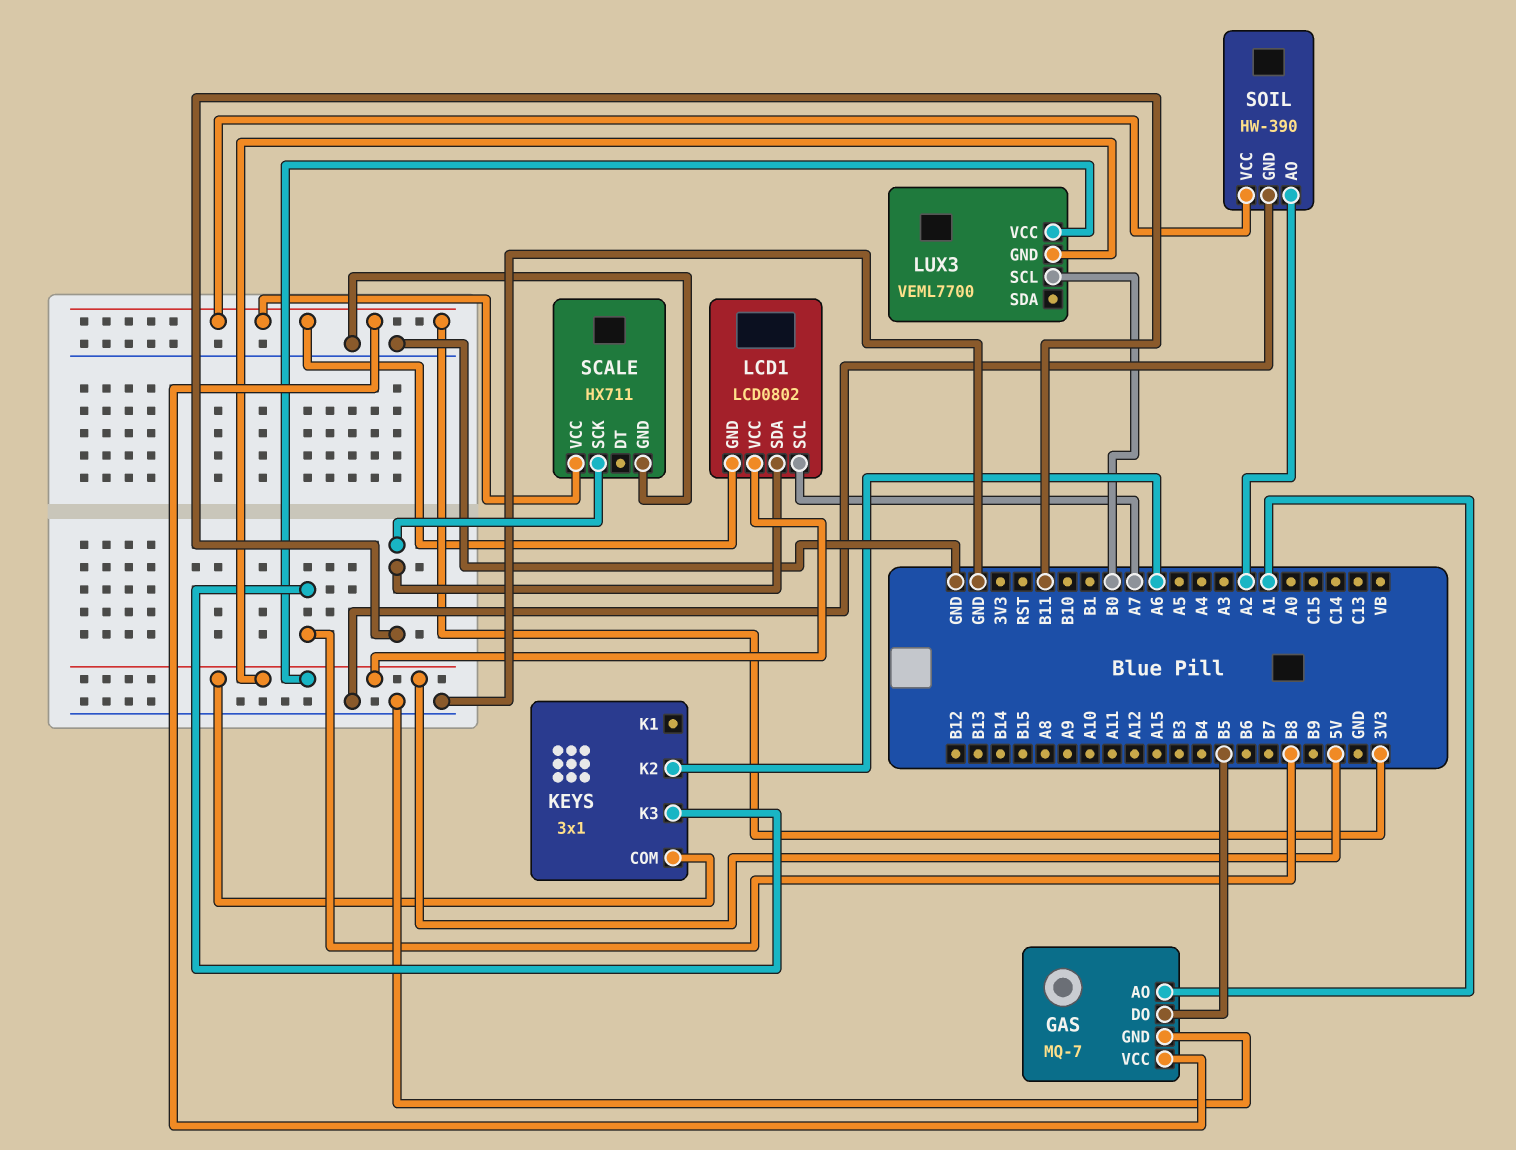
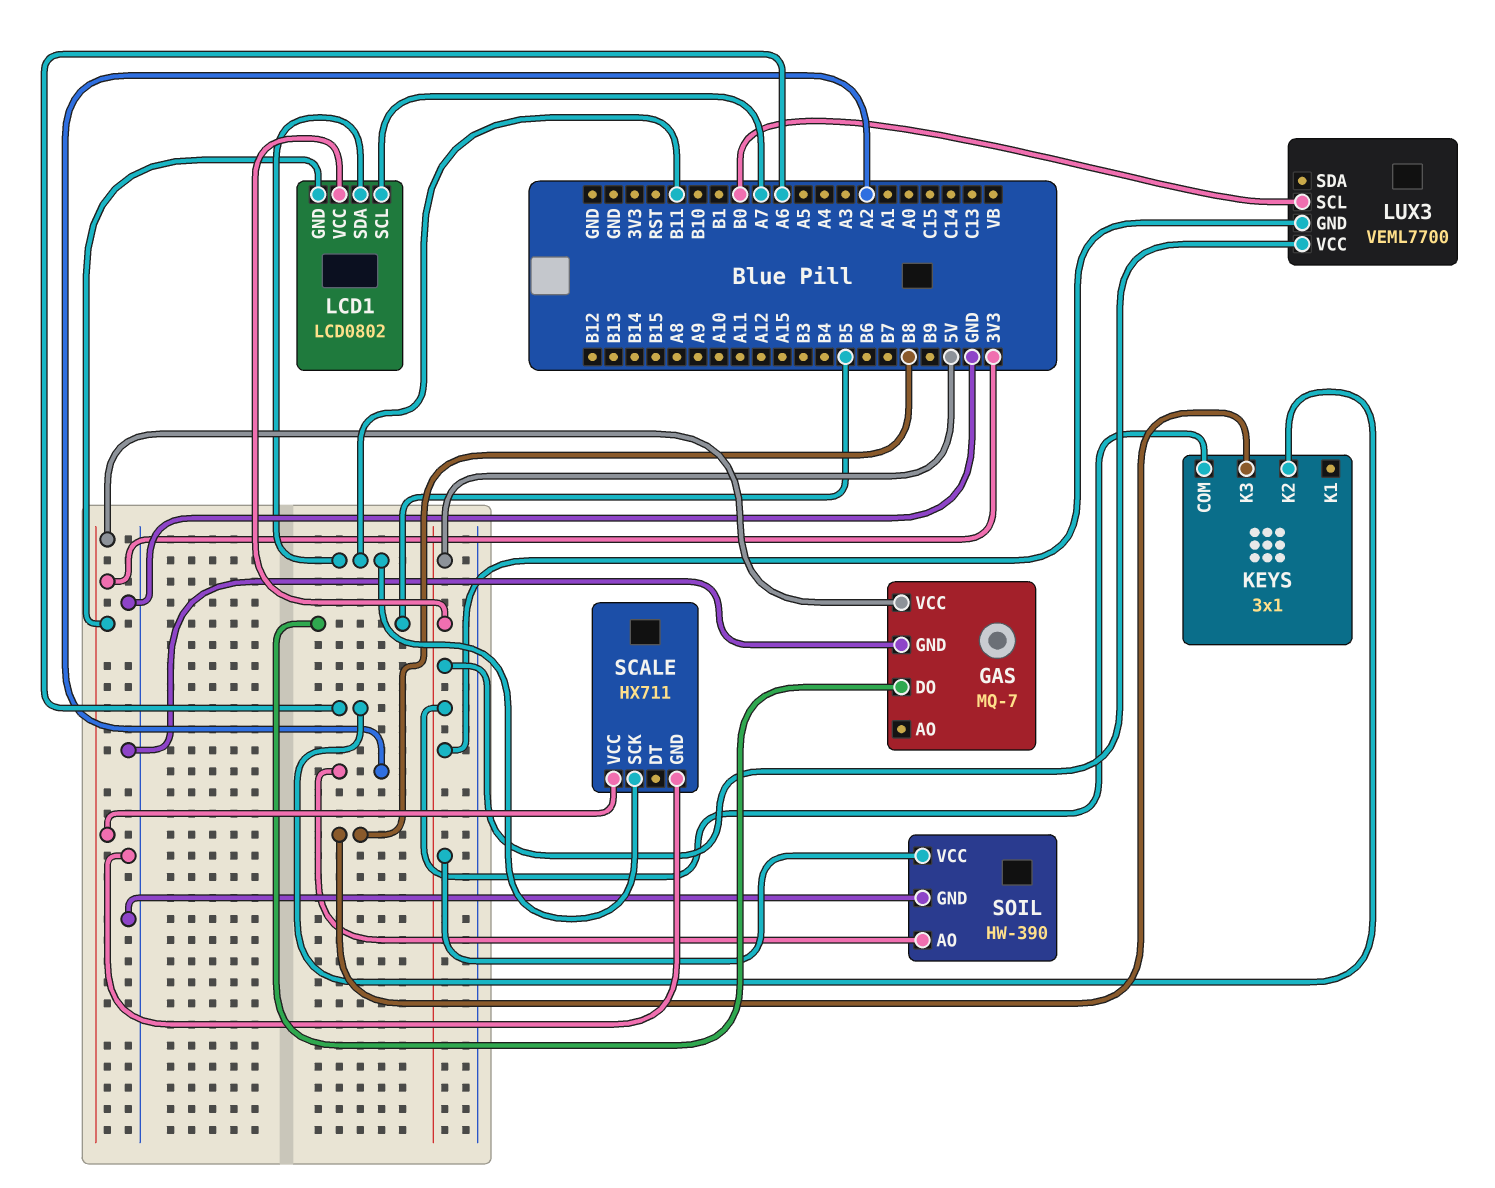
GAS pin AO: A1 -> none
SOIL pin VCC: 3V3 -> 5V

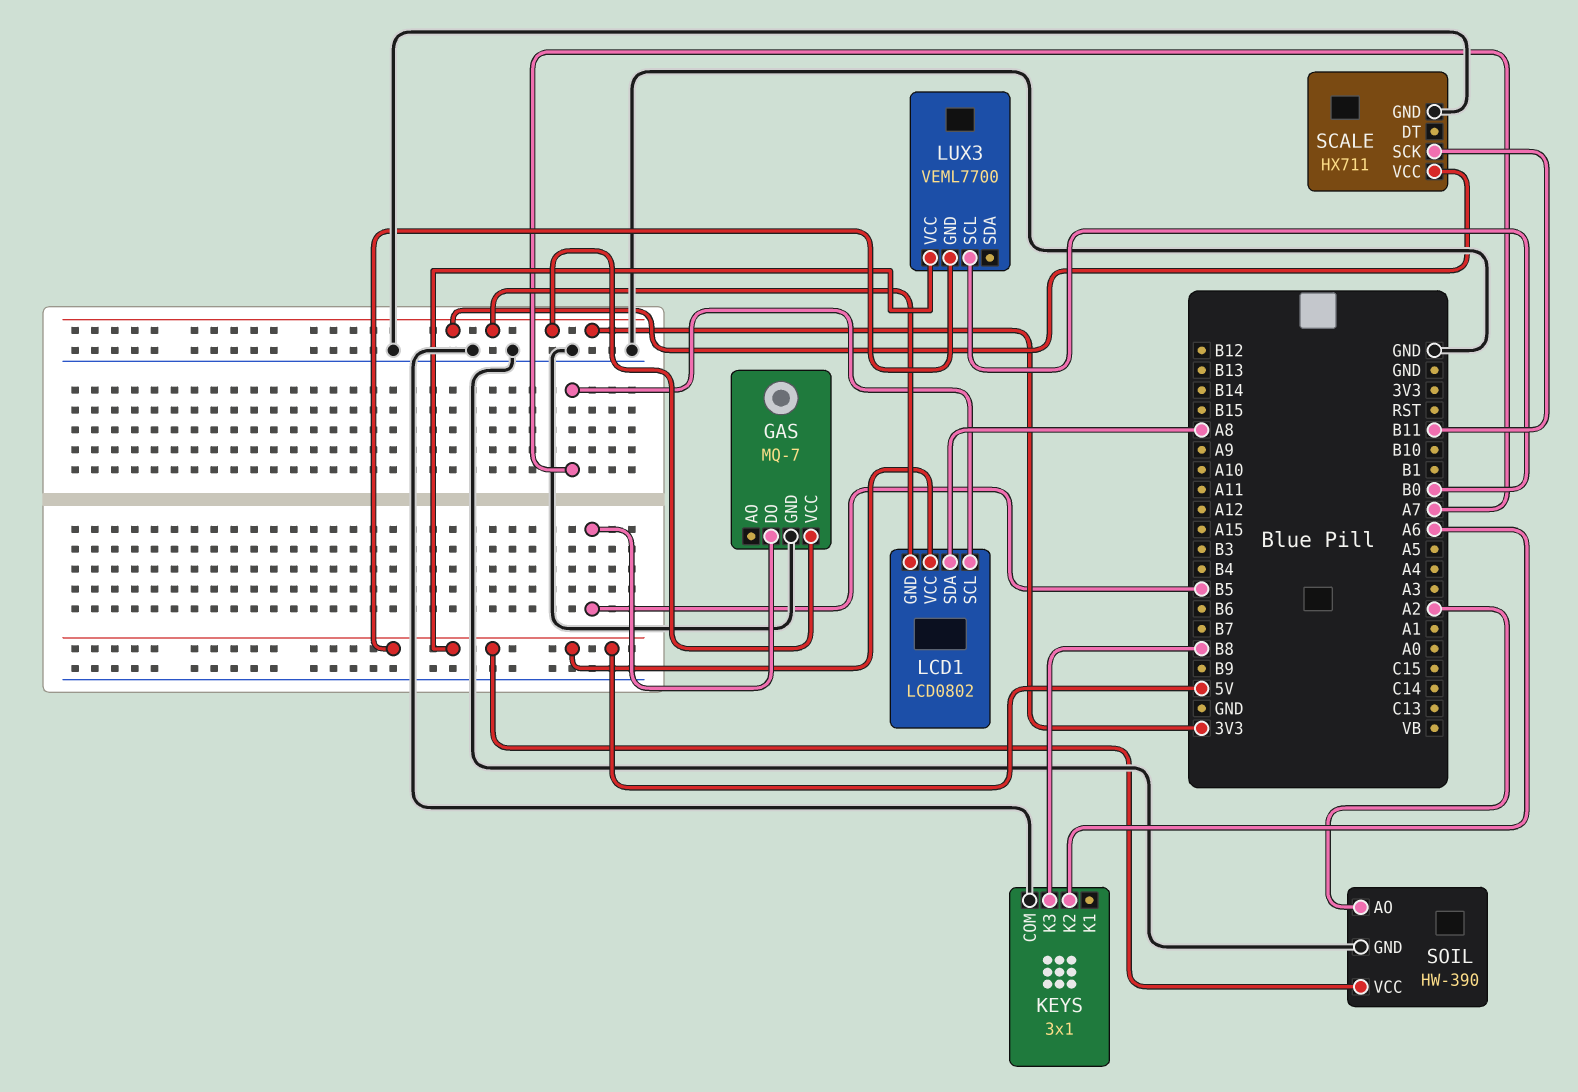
KEYS pin COM: 5V -> GND
LCD1 pin SDA: B11 -> A8

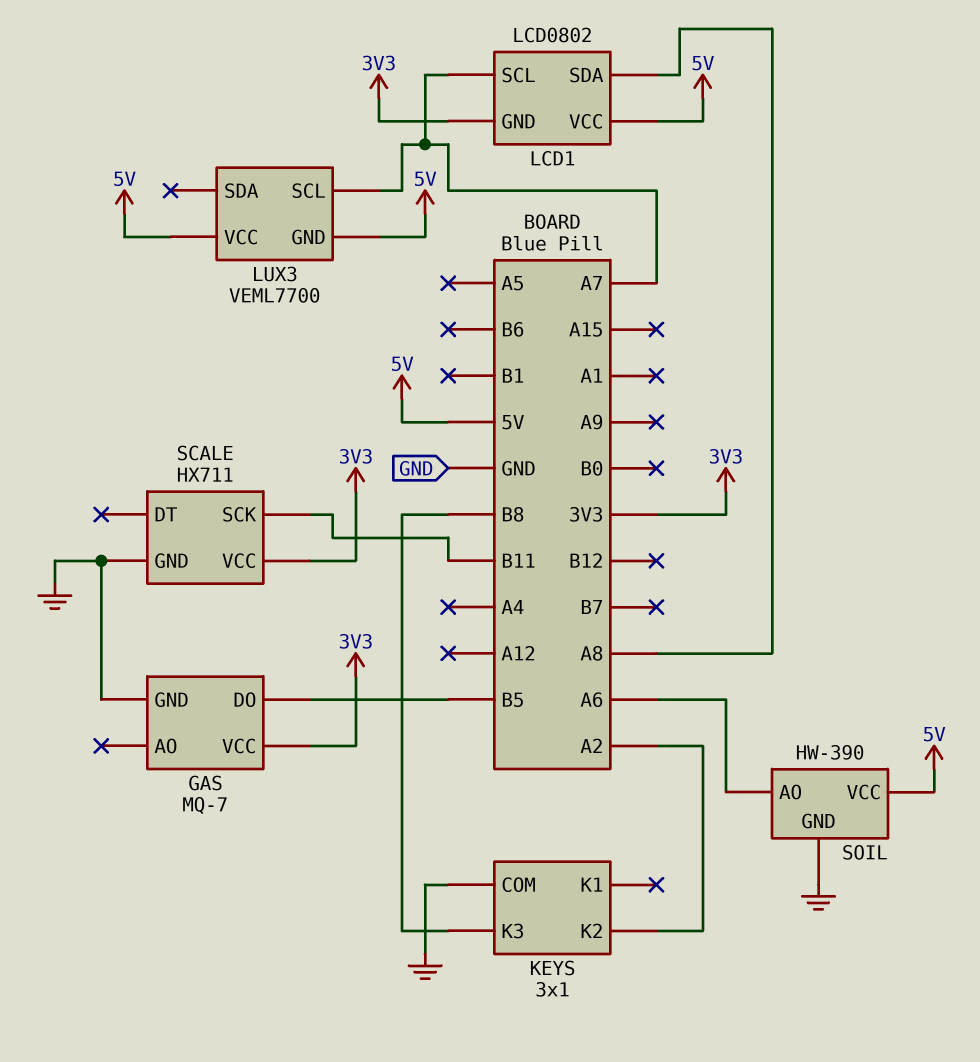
KEYS pin K2: A6 -> A2
LUX3 pin SCL: B0 -> A7
SOIL pin AO: A2 -> A6

